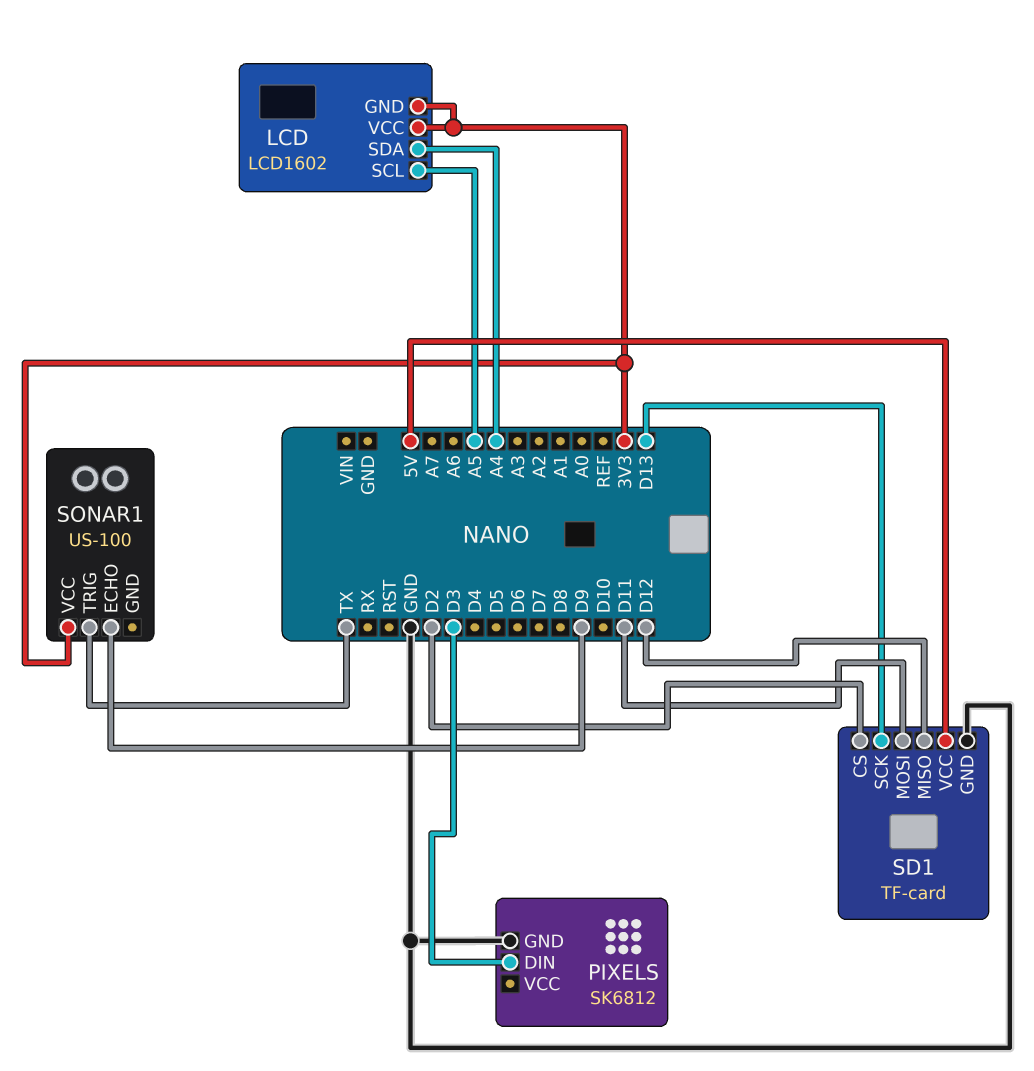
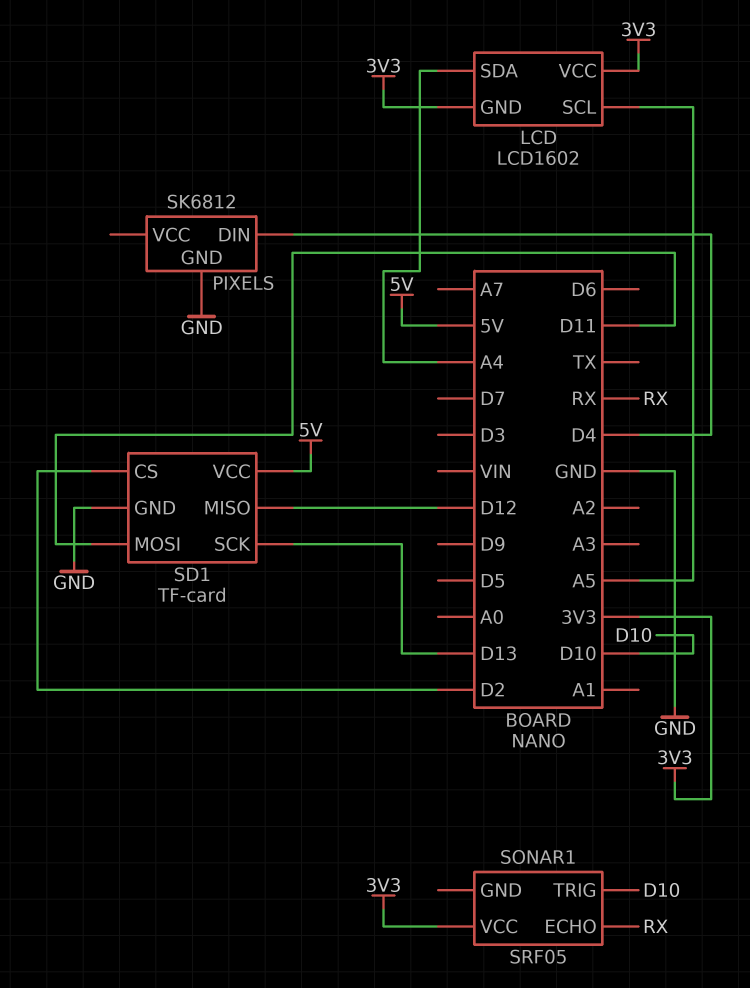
PIXELS pin DIN: D3 -> D4
SONAR1: US-100 -> SRF05
SONAR1 pin ECHO: D9 -> RX
SONAR1 pin TRIG: TX -> D10

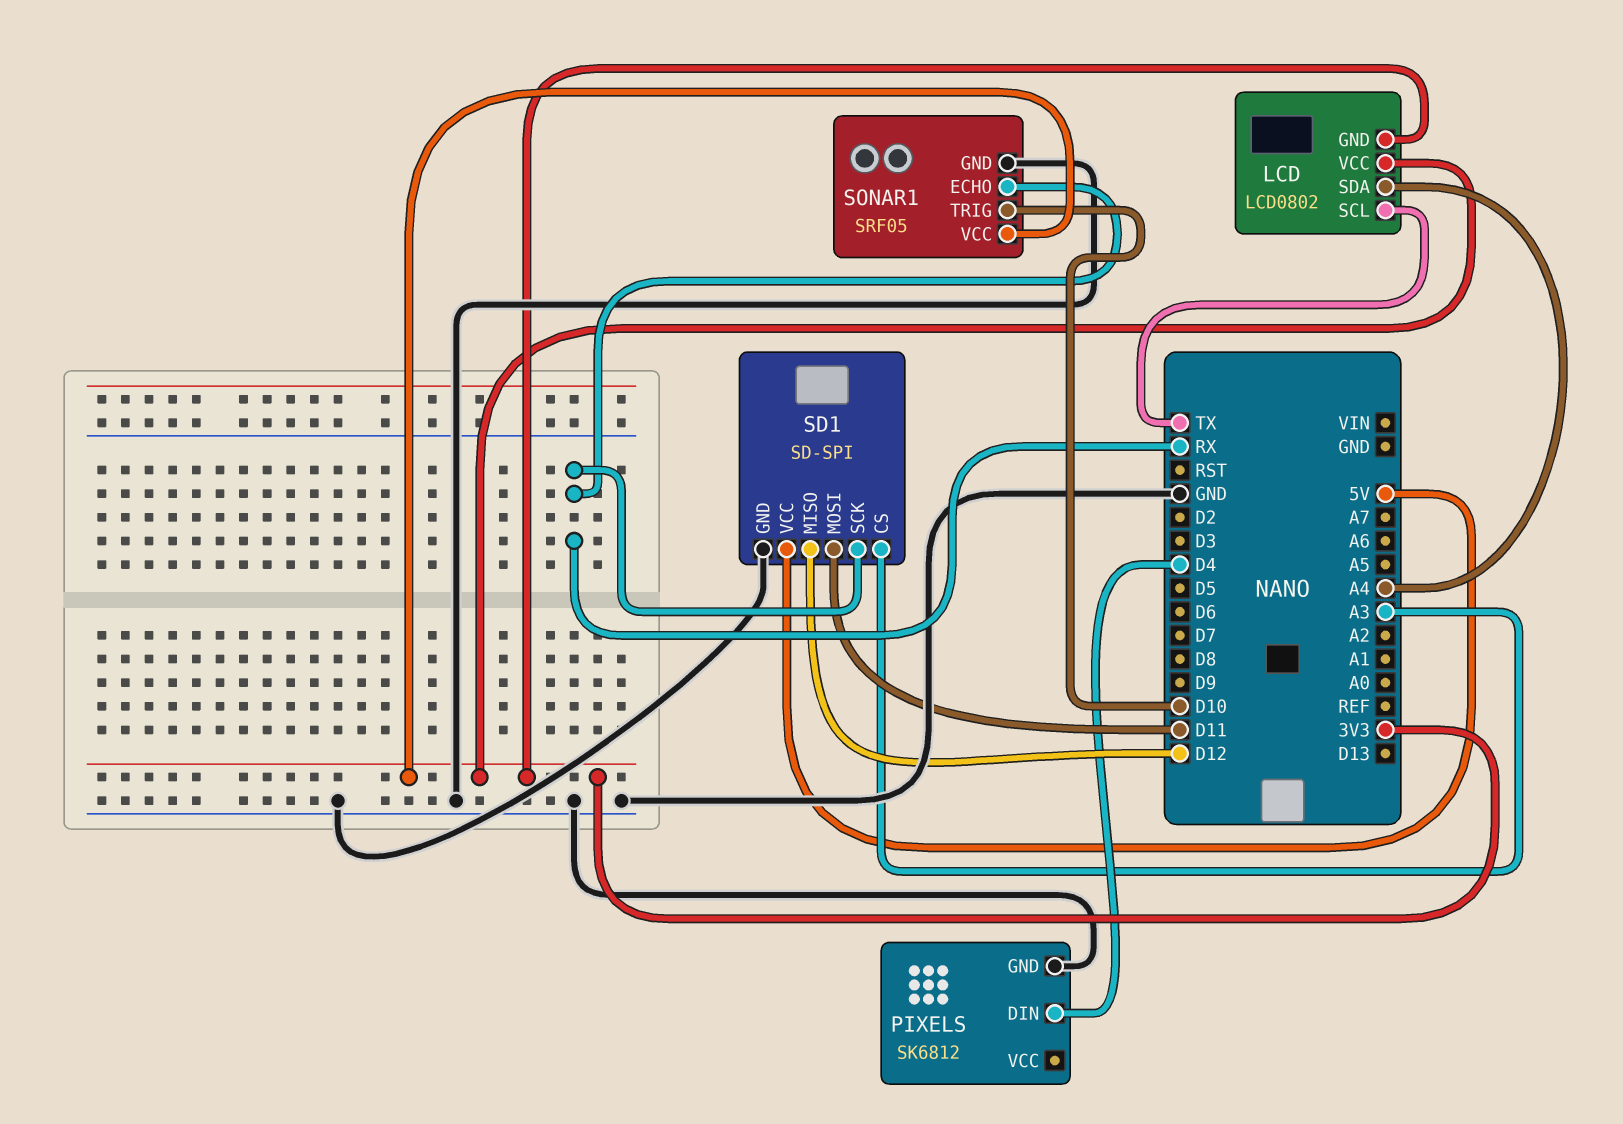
LCD: LCD1602 -> LCD0802
LCD pin SCL: A5 -> TX
SD1: TF-card -> SD-SPI
SD1 pin CS: D2 -> A3
SD1 pin SCK: D13 -> RX
SONAR1 pin GND: none -> GND

